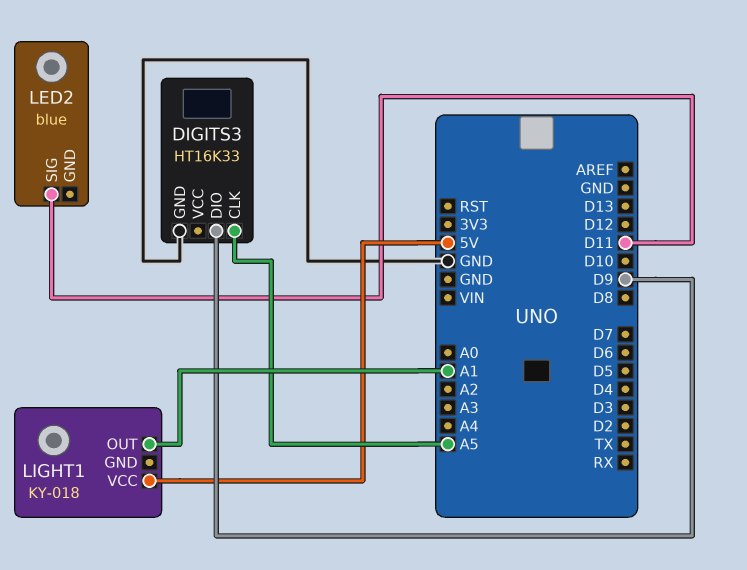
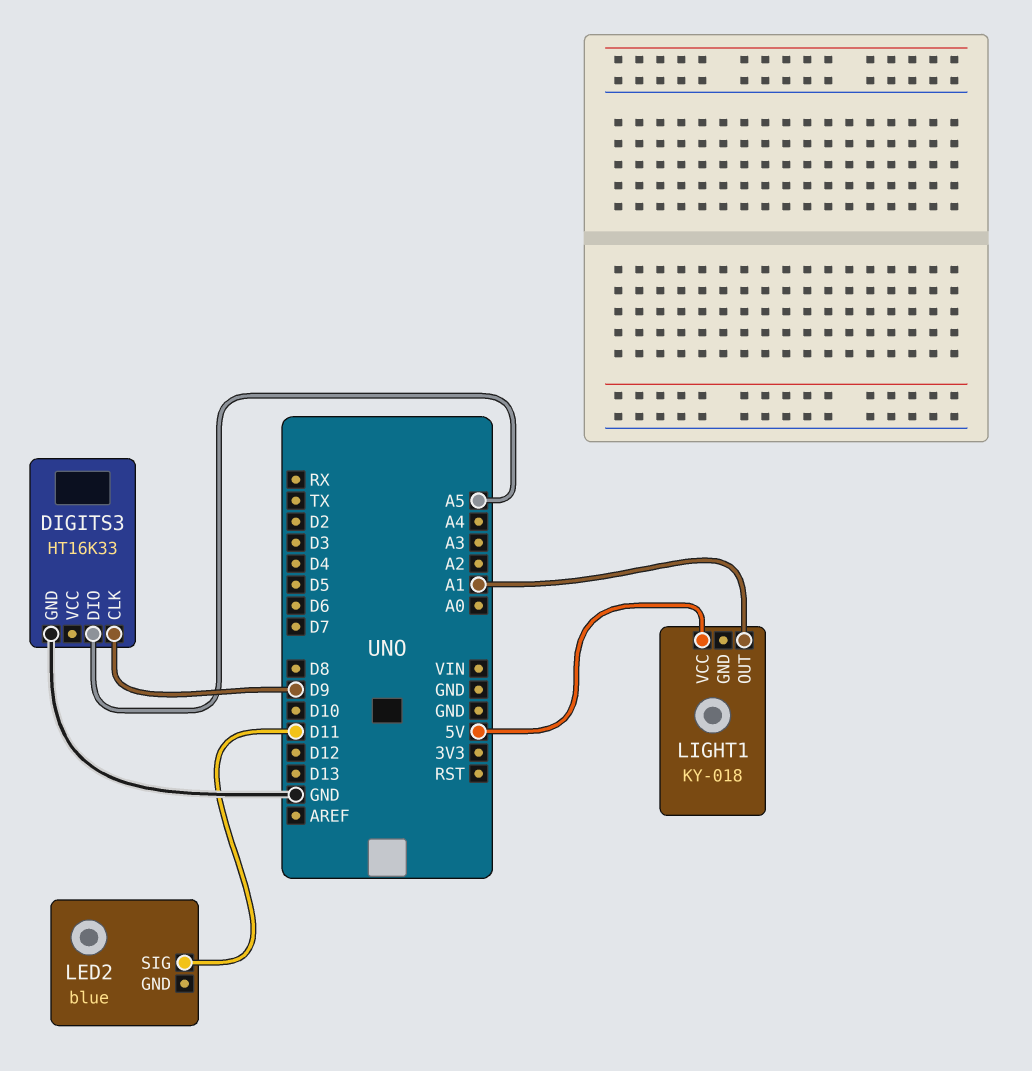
DIGITS3 pin CLK: A5 -> D9
DIGITS3 pin DIO: D9 -> A5

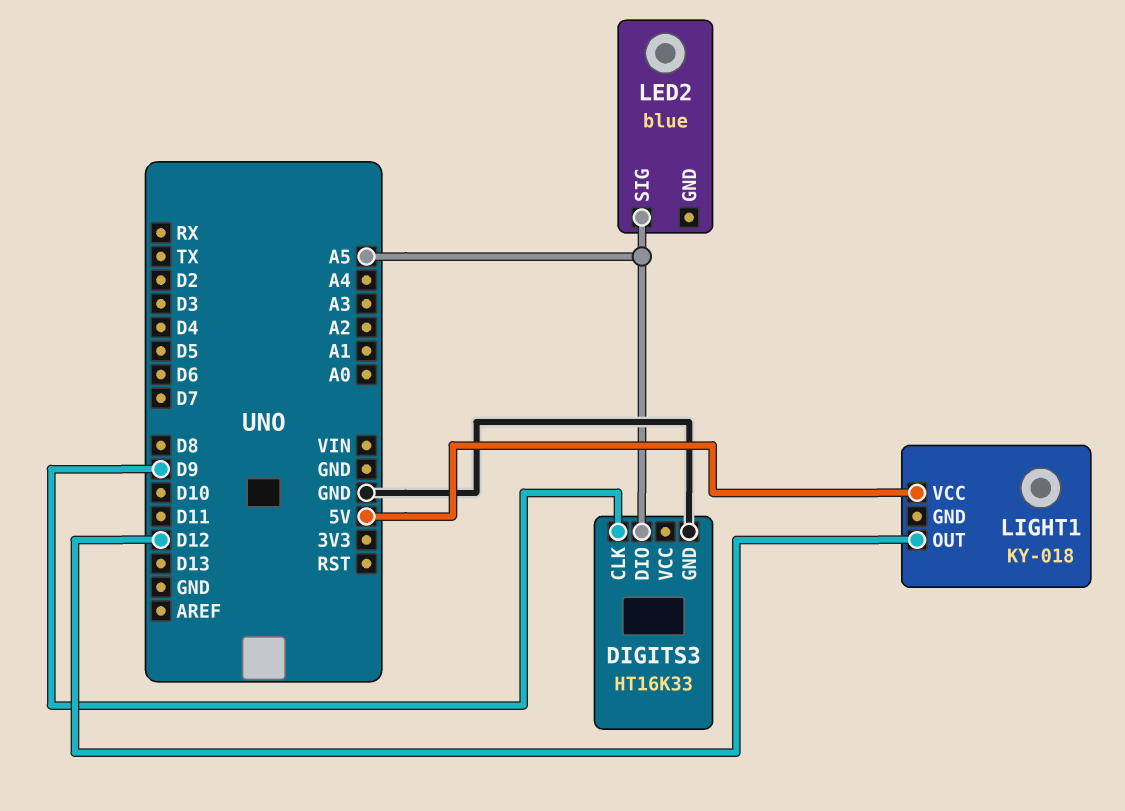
LED2 pin SIG: D11 -> A5
LIGHT1 pin OUT: A1 -> D12

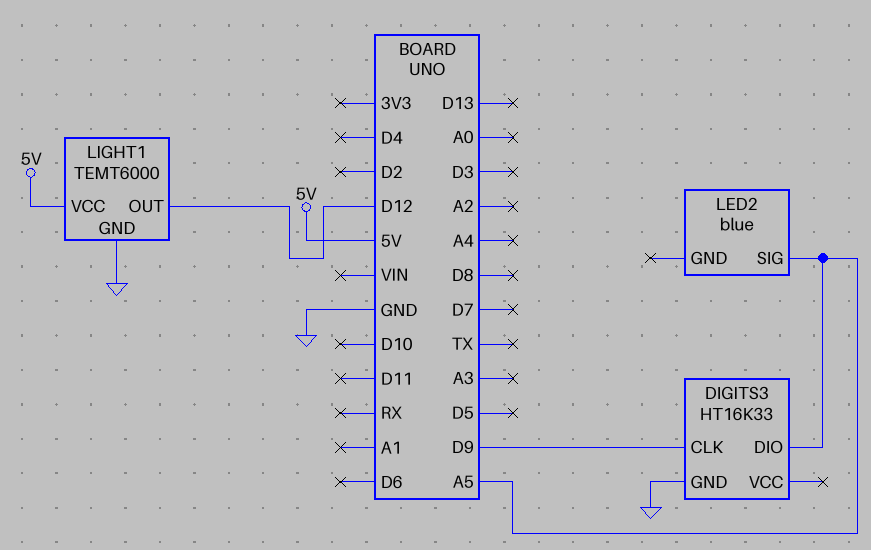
LIGHT1: KY-018 -> TEMT6000
LIGHT1 pin GND: none -> GND

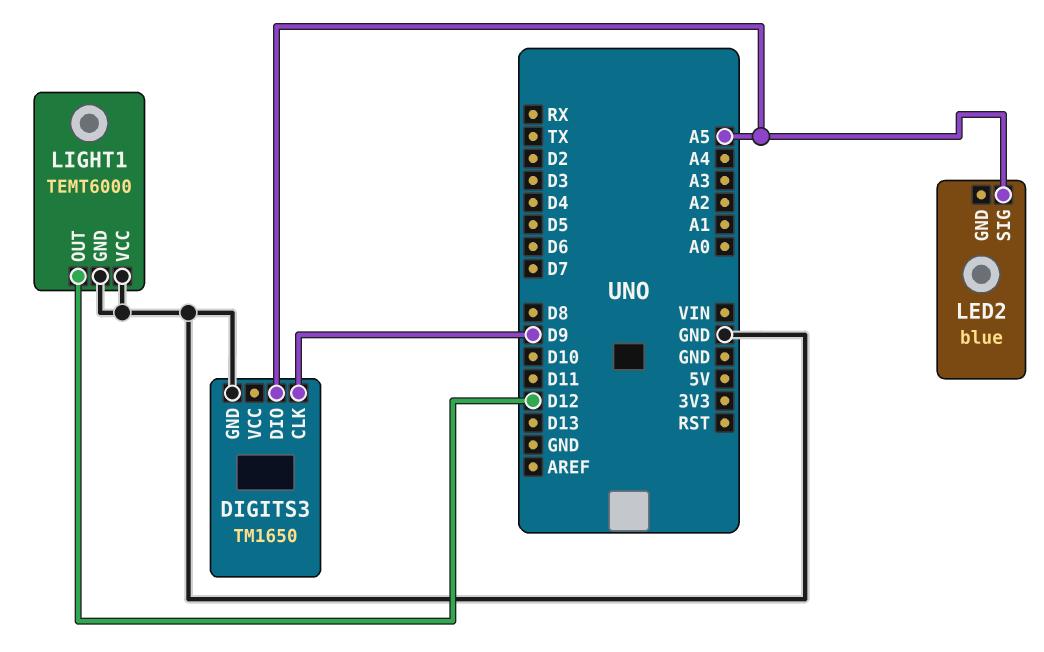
DIGITS3: HT16K33 -> TM1650
LIGHT1 pin VCC: 5V -> GND

